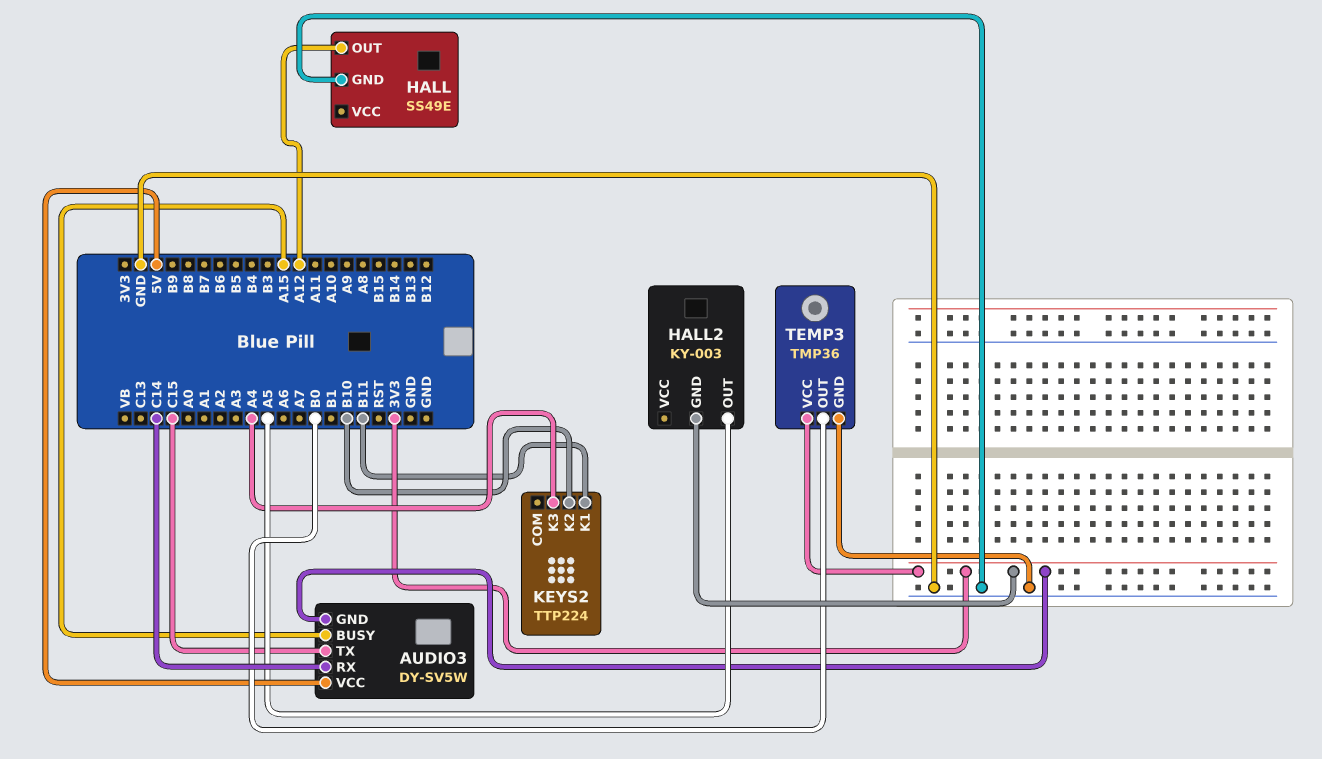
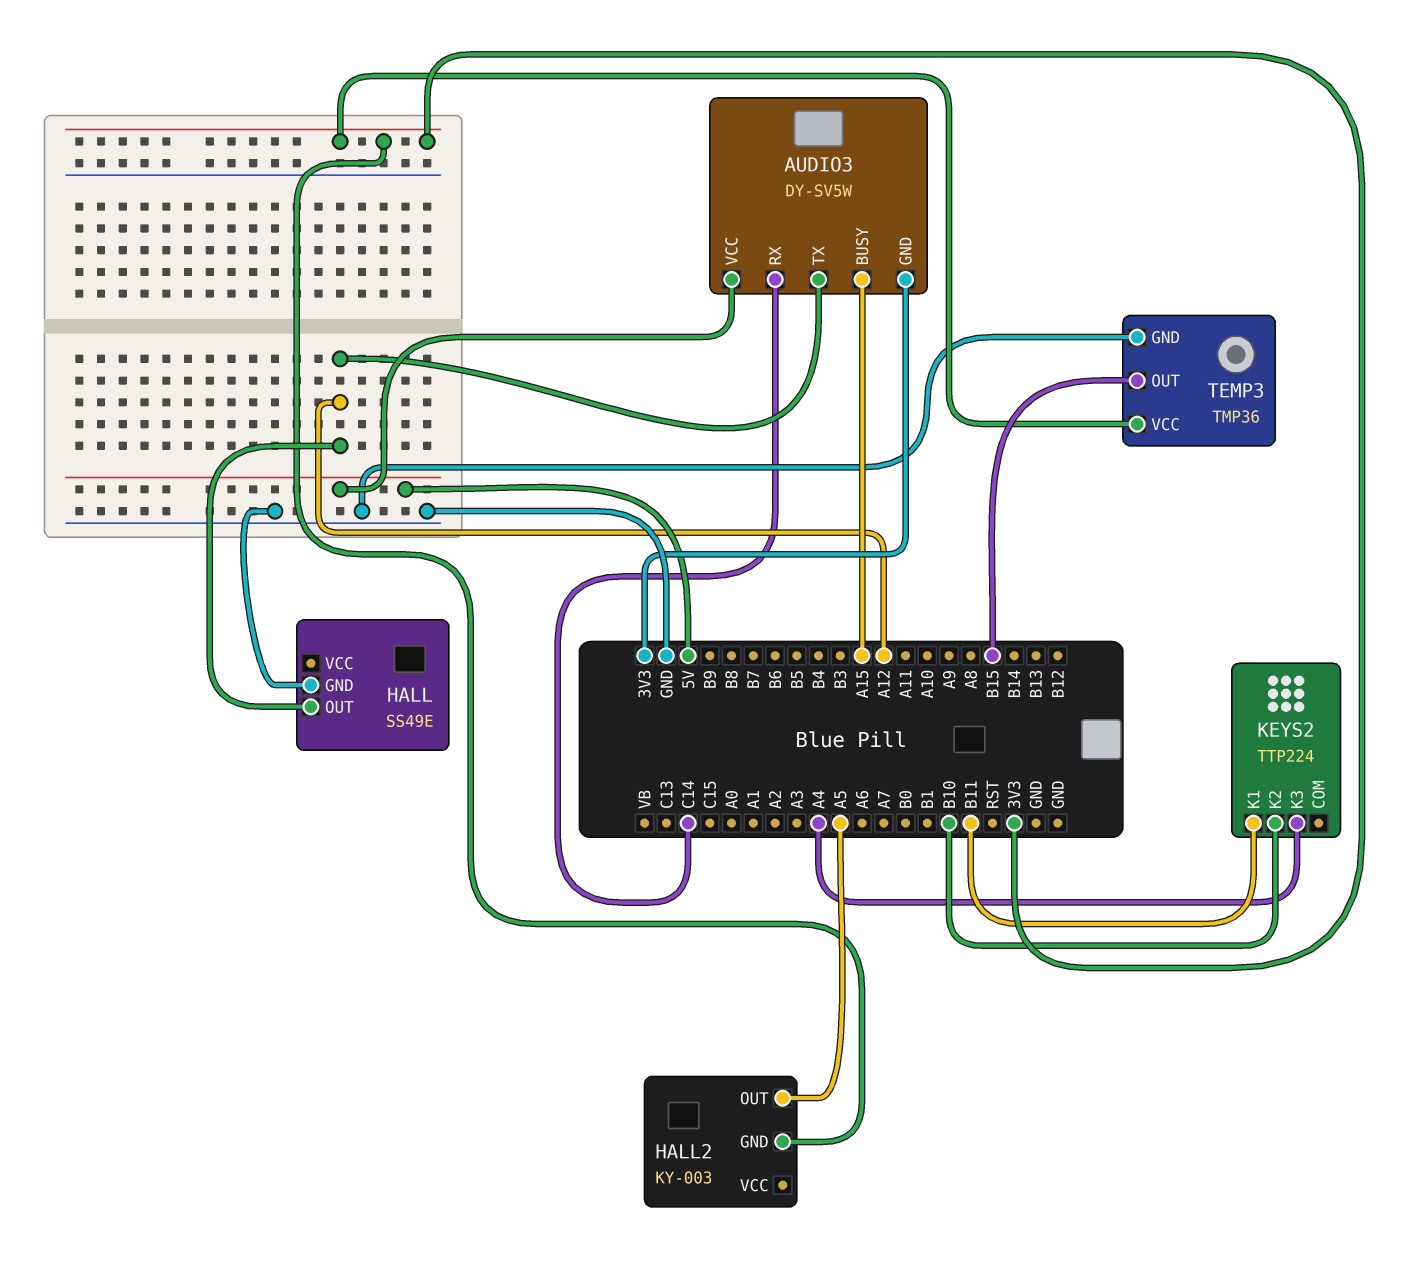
AUDIO3 pin TX: C15 -> A12
TEMP3 pin OUT: B0 -> B15

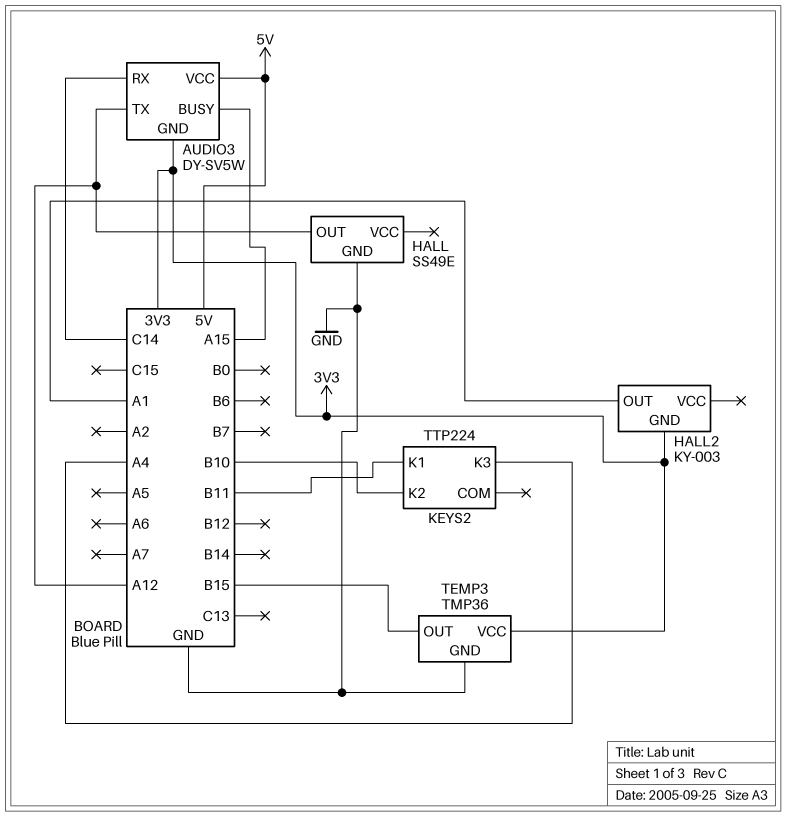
HALL2 pin OUT: A5 -> A1

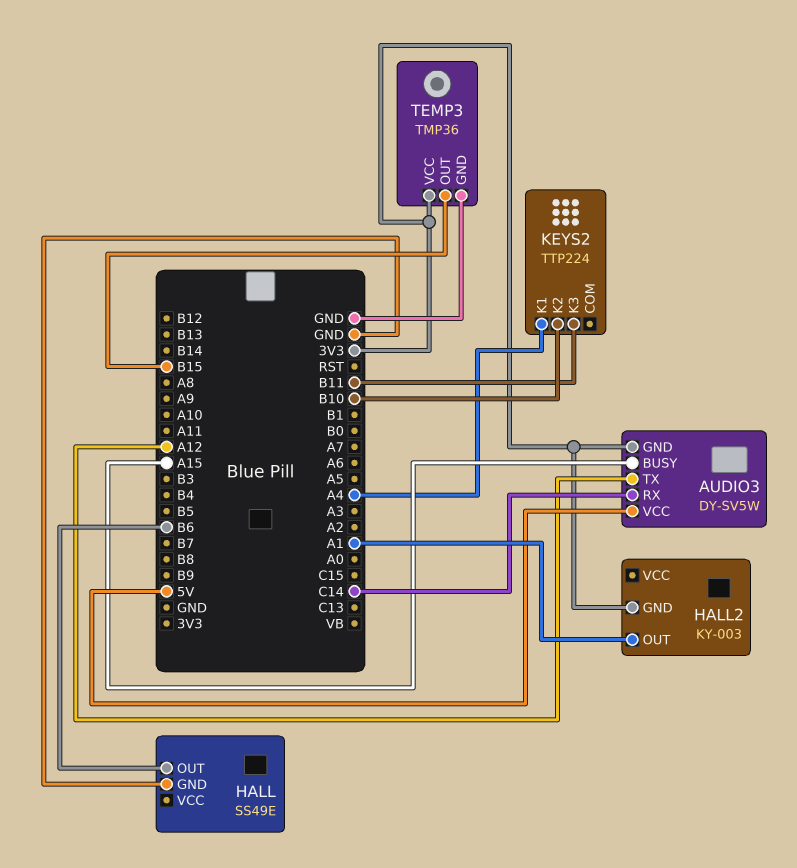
HALL pin OUT: A12 -> B6
KEYS2 pin K1: B11 -> A4
KEYS2 pin K3: A4 -> B11

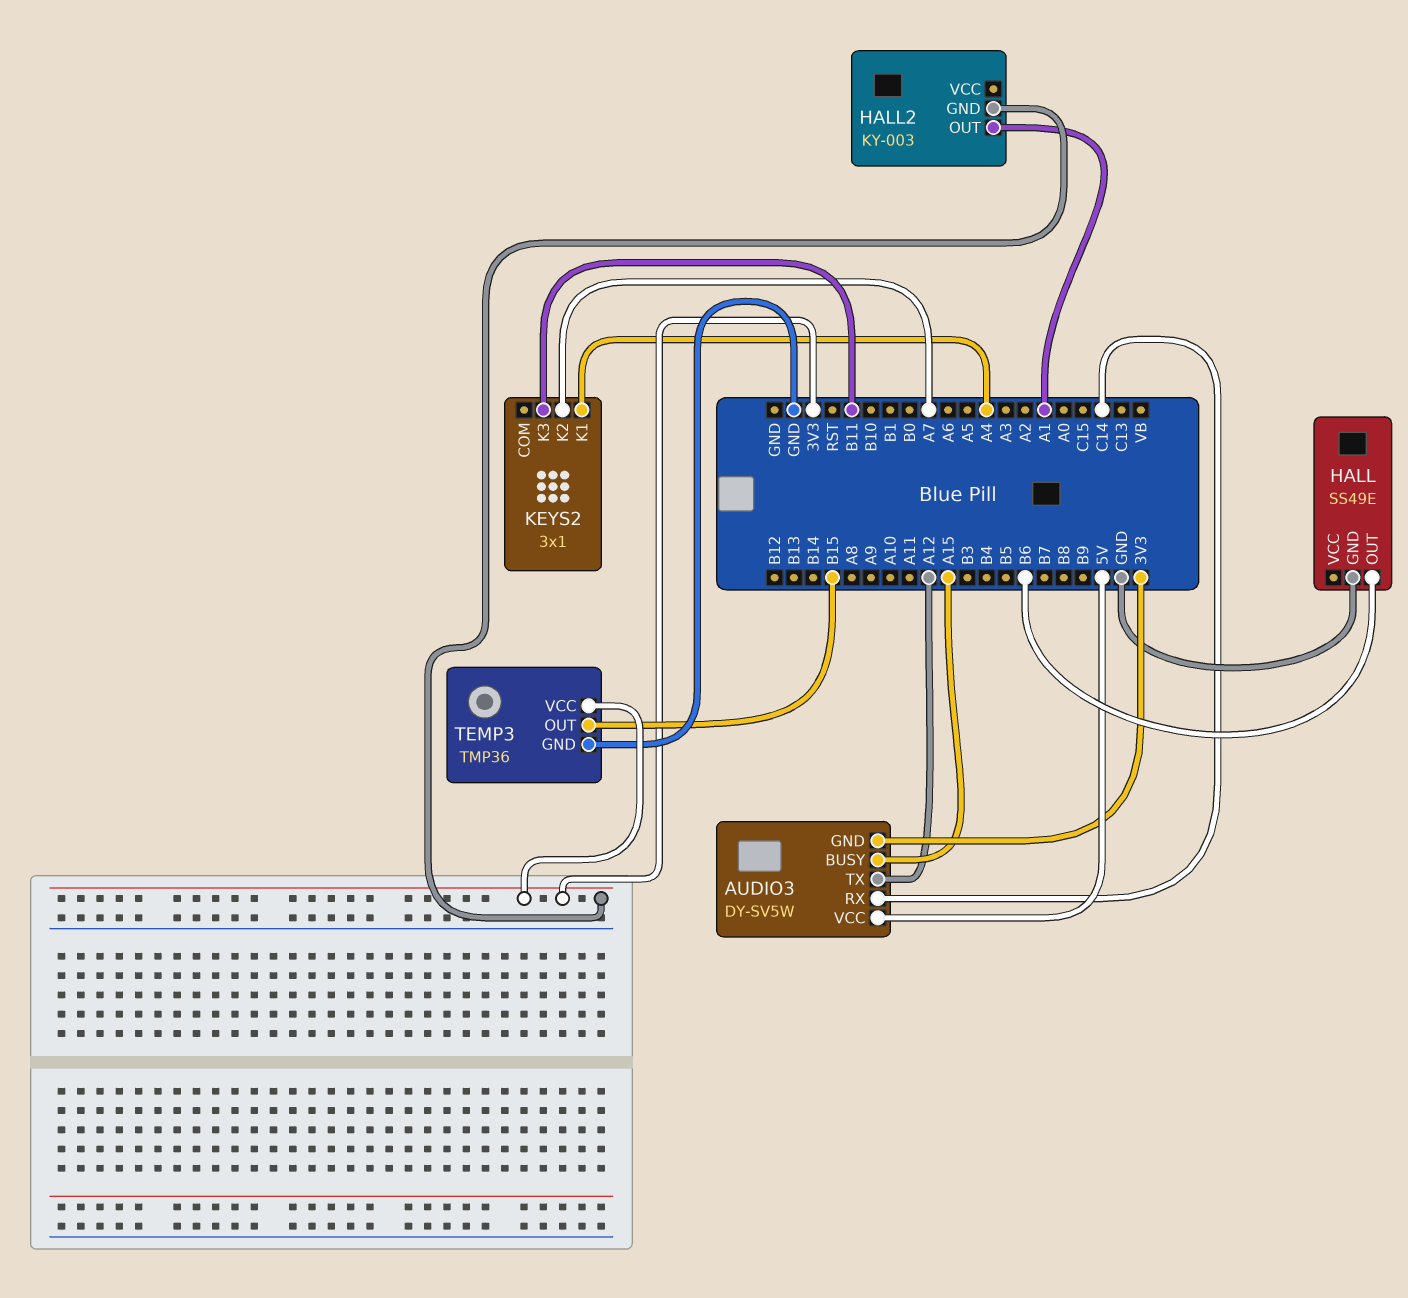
KEYS2: TTP224 -> 3x1
KEYS2 pin K2: B10 -> A7

